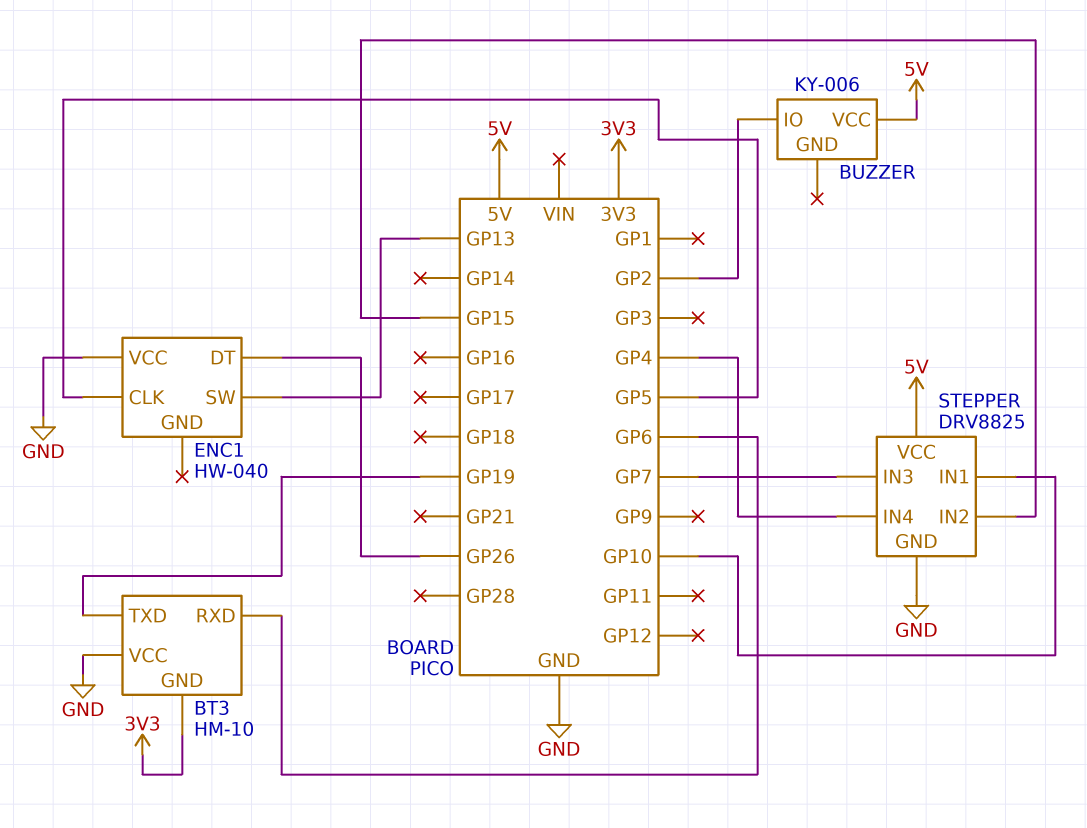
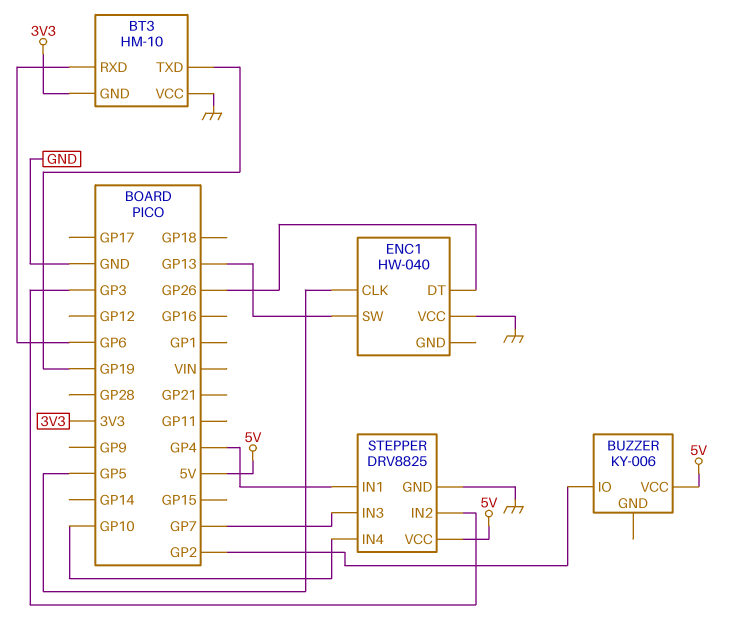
STEPPER pin IN1: GP10 -> GP4
STEPPER pin IN2: GP15 -> GP3
STEPPER pin IN4: GP4 -> GP10

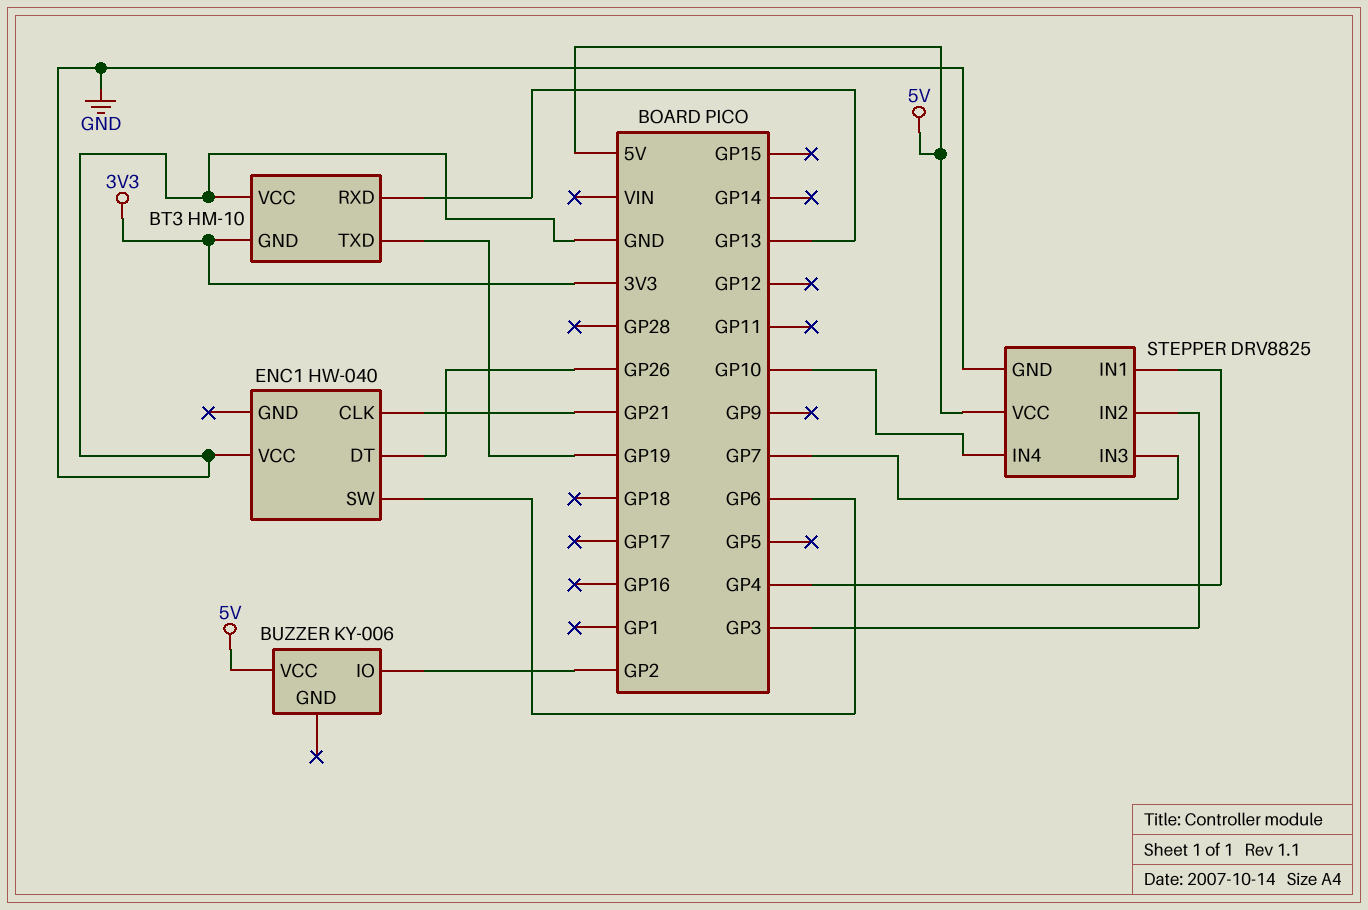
BT3 pin RXD: GP6 -> GP13
ENC1 pin CLK: GP5 -> GP21
ENC1 pin SW: GP13 -> GP6

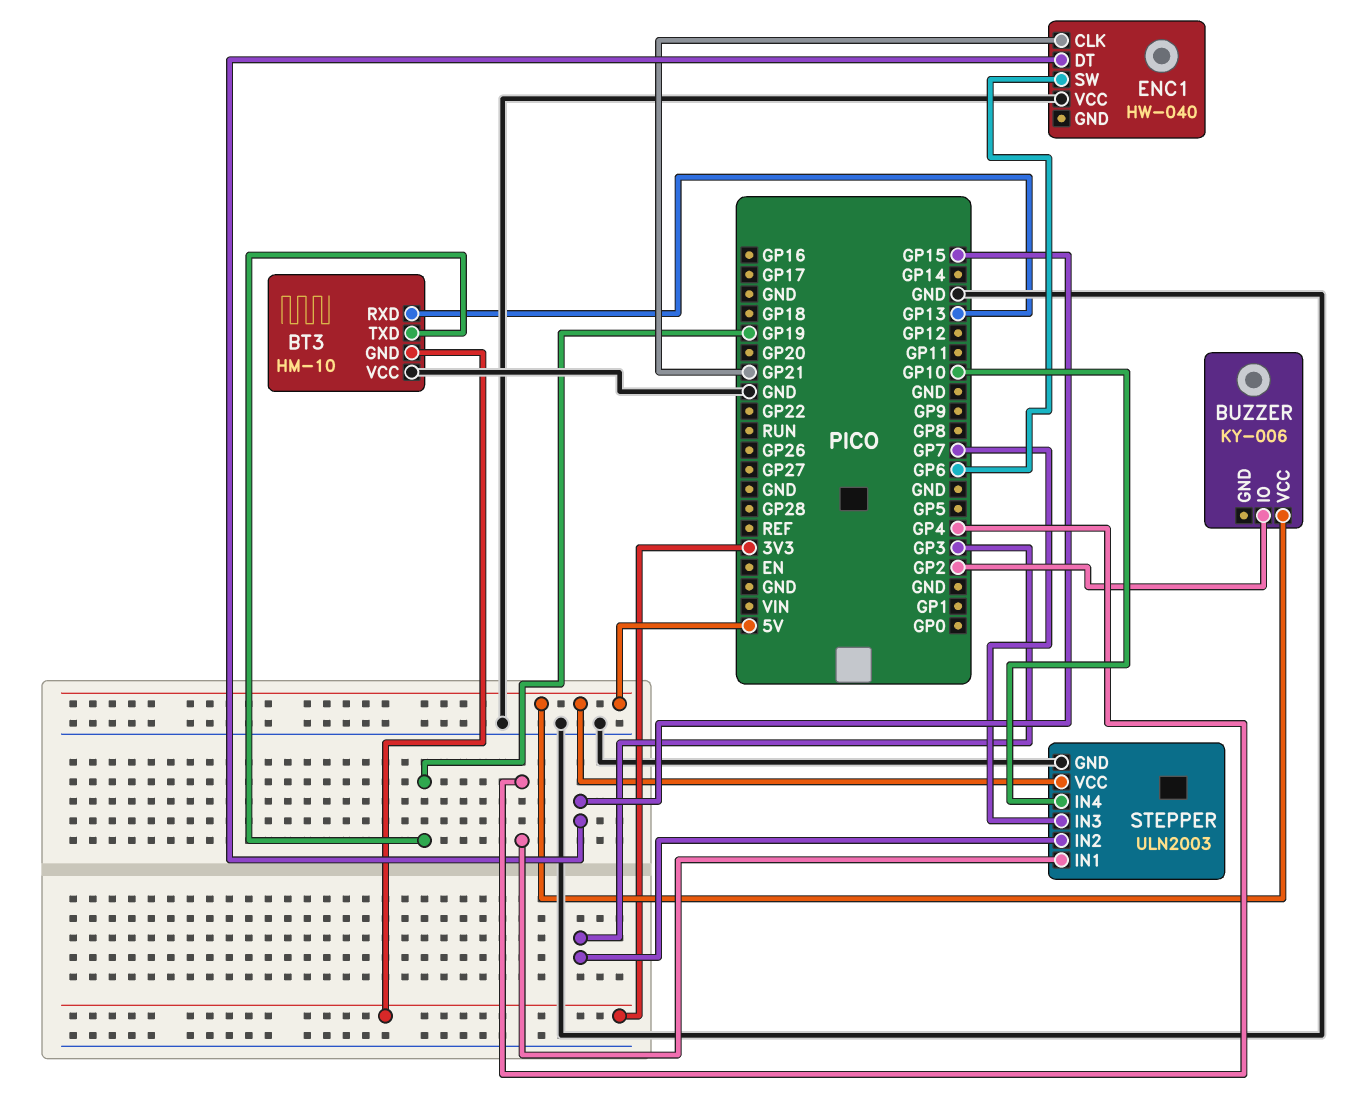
ENC1 pin DT: GP26 -> GP15
STEPPER: DRV8825 -> ULN2003

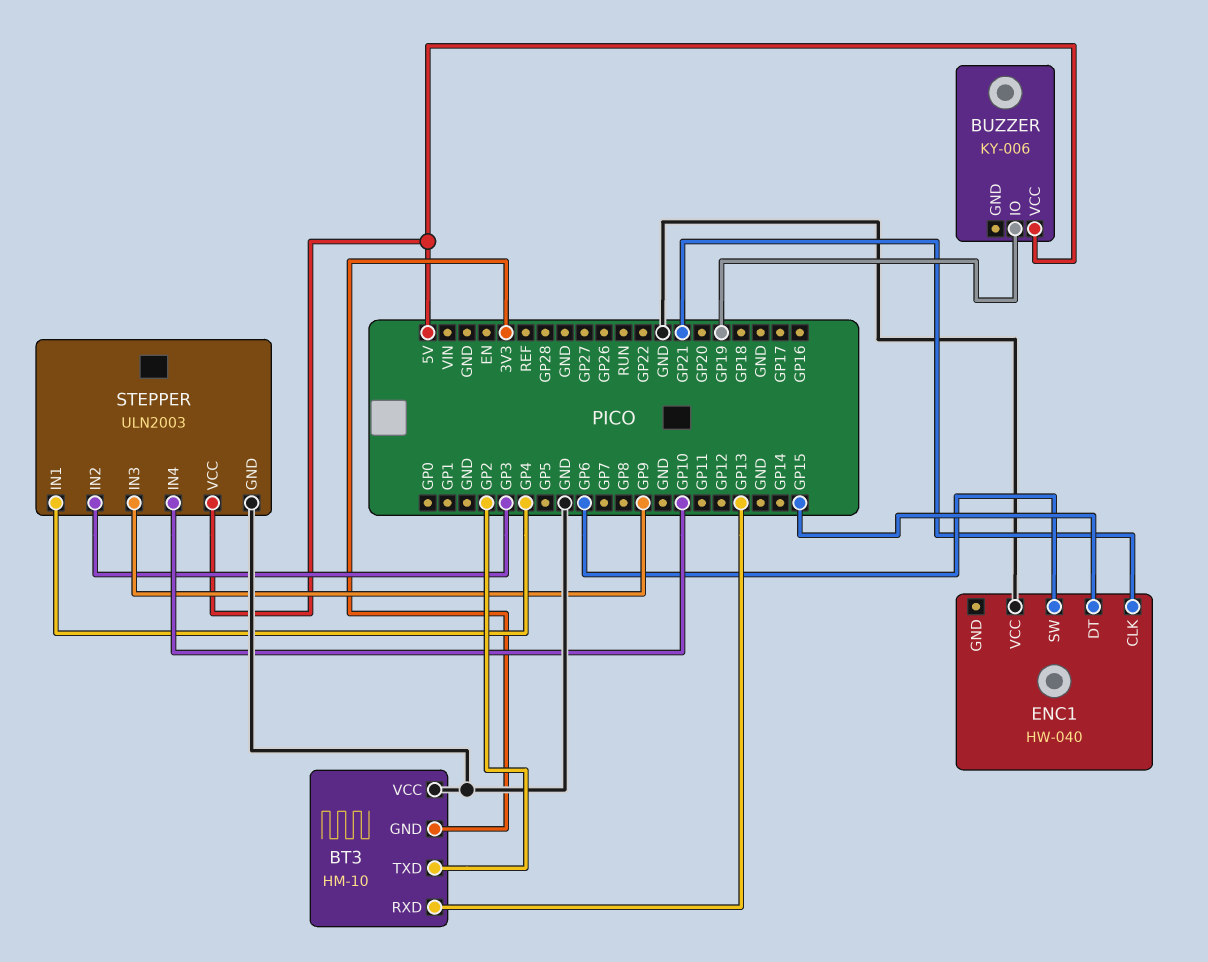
BT3 pin TXD: GP19 -> GP2
BUZZER pin IO: GP2 -> GP19
STEPPER pin IN3: GP7 -> GP9

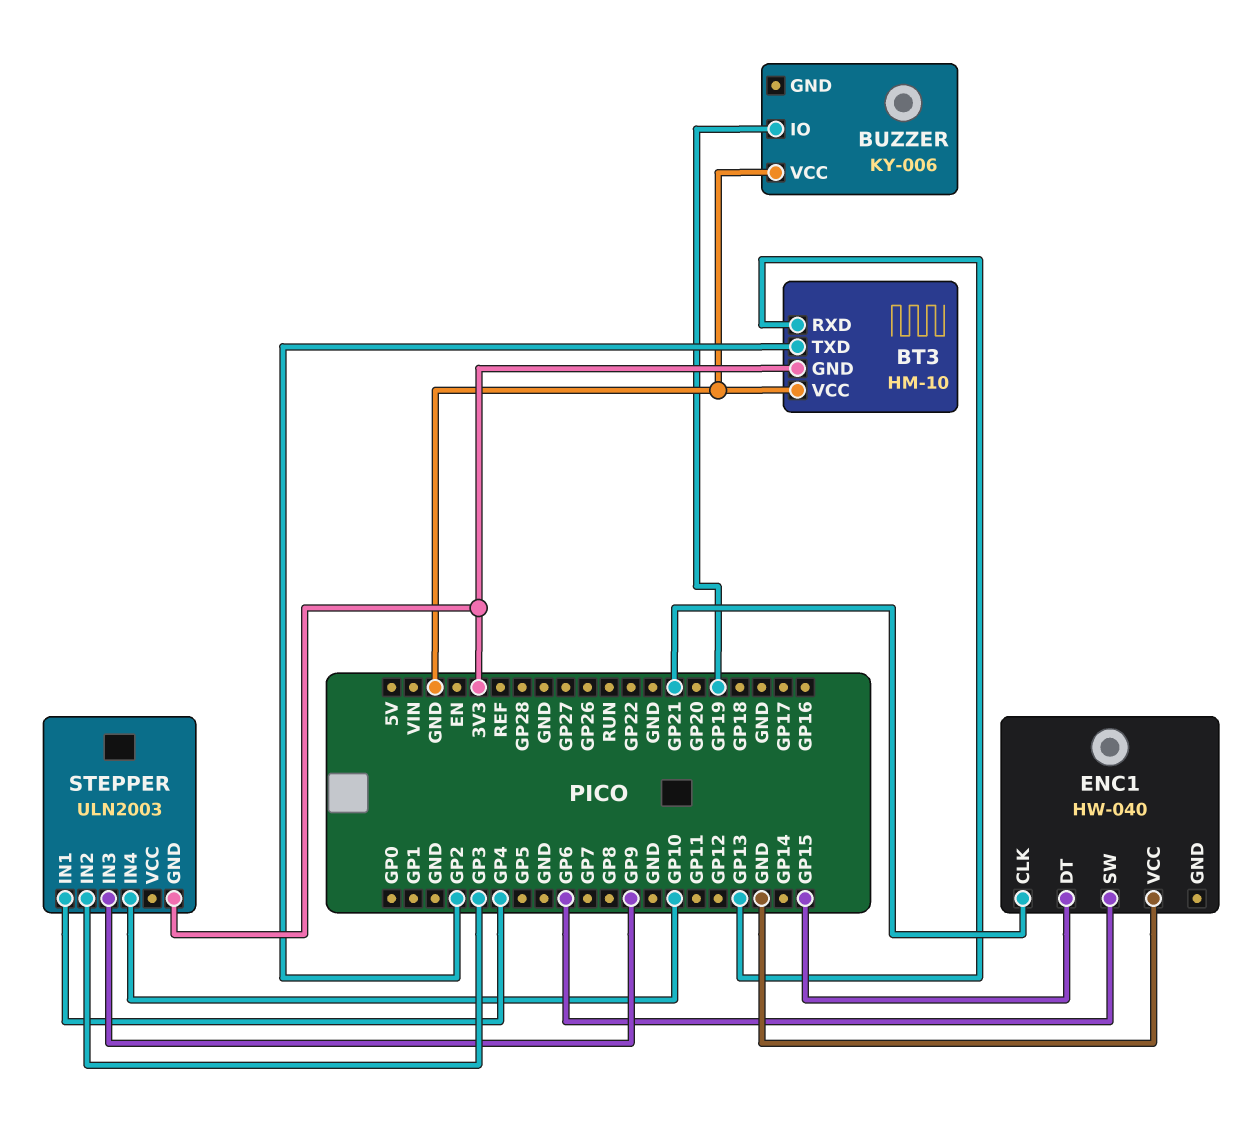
BUZZER pin VCC: 5V -> GND
STEPPER pin GND: GND -> 3V3
STEPPER pin VCC: 5V -> none

